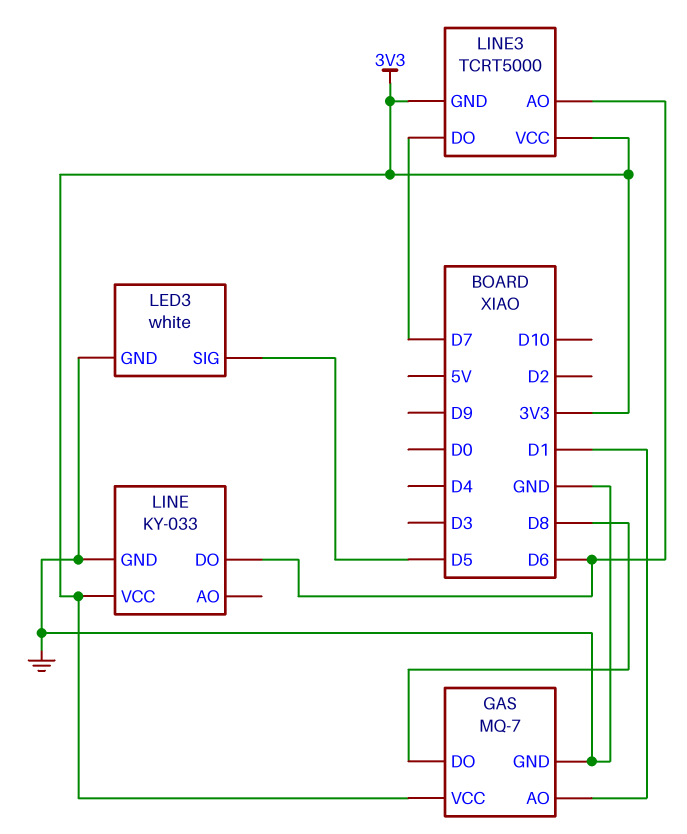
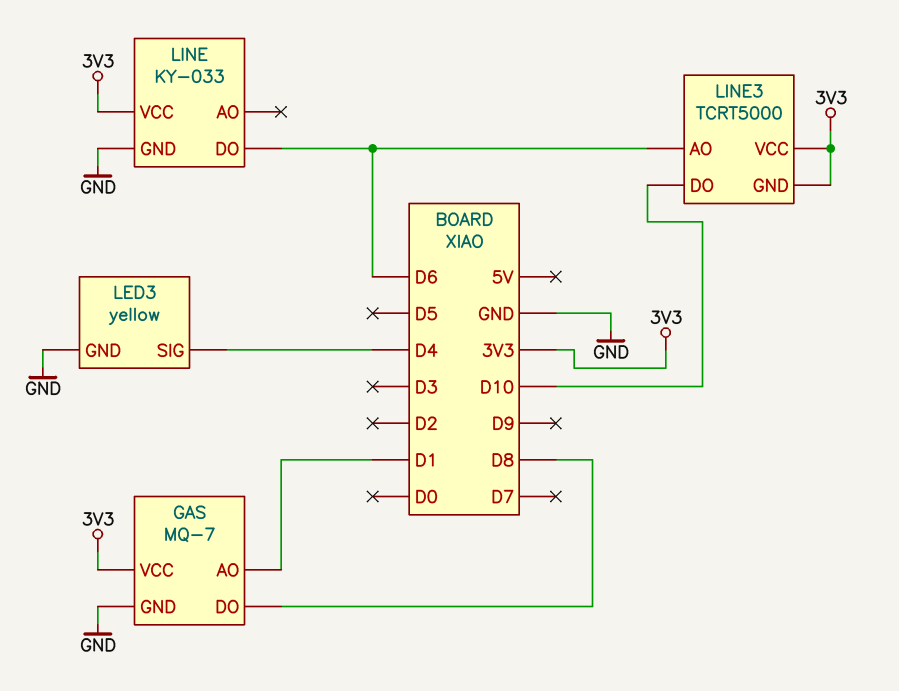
LED3: white -> yellow
LED3 pin SIG: D5 -> D4
LINE3 pin DO: D7 -> D10

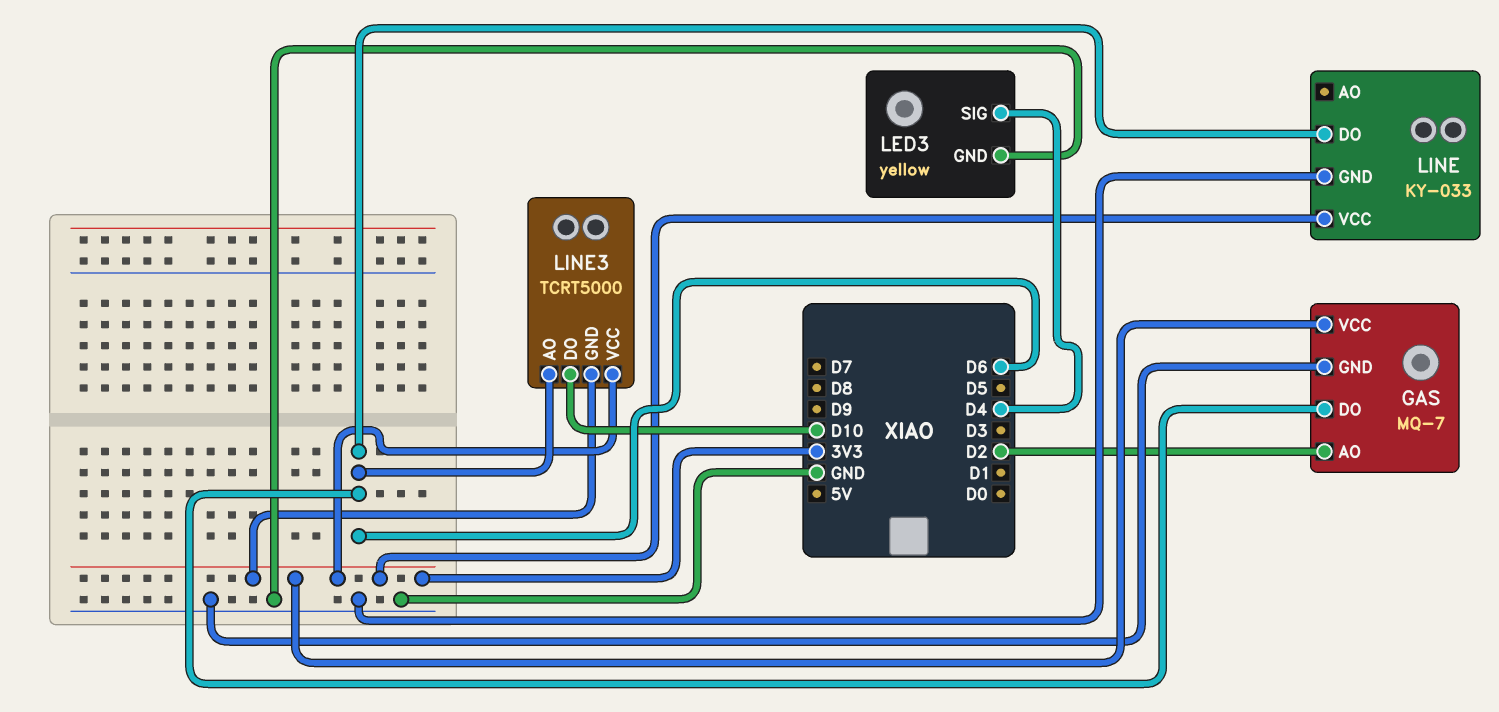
GAS pin AO: D1 -> D2
GAS pin DO: D8 -> D6

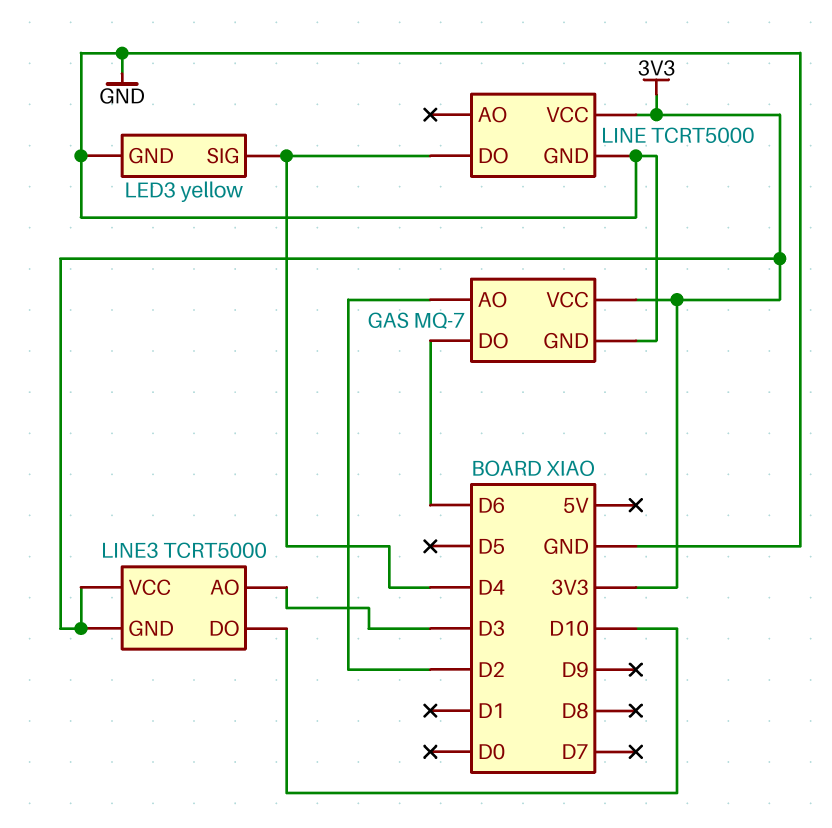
LINE: KY-033 -> TCRT5000
LINE pin DO: D6 -> D4
LINE3 pin AO: D6 -> D3

